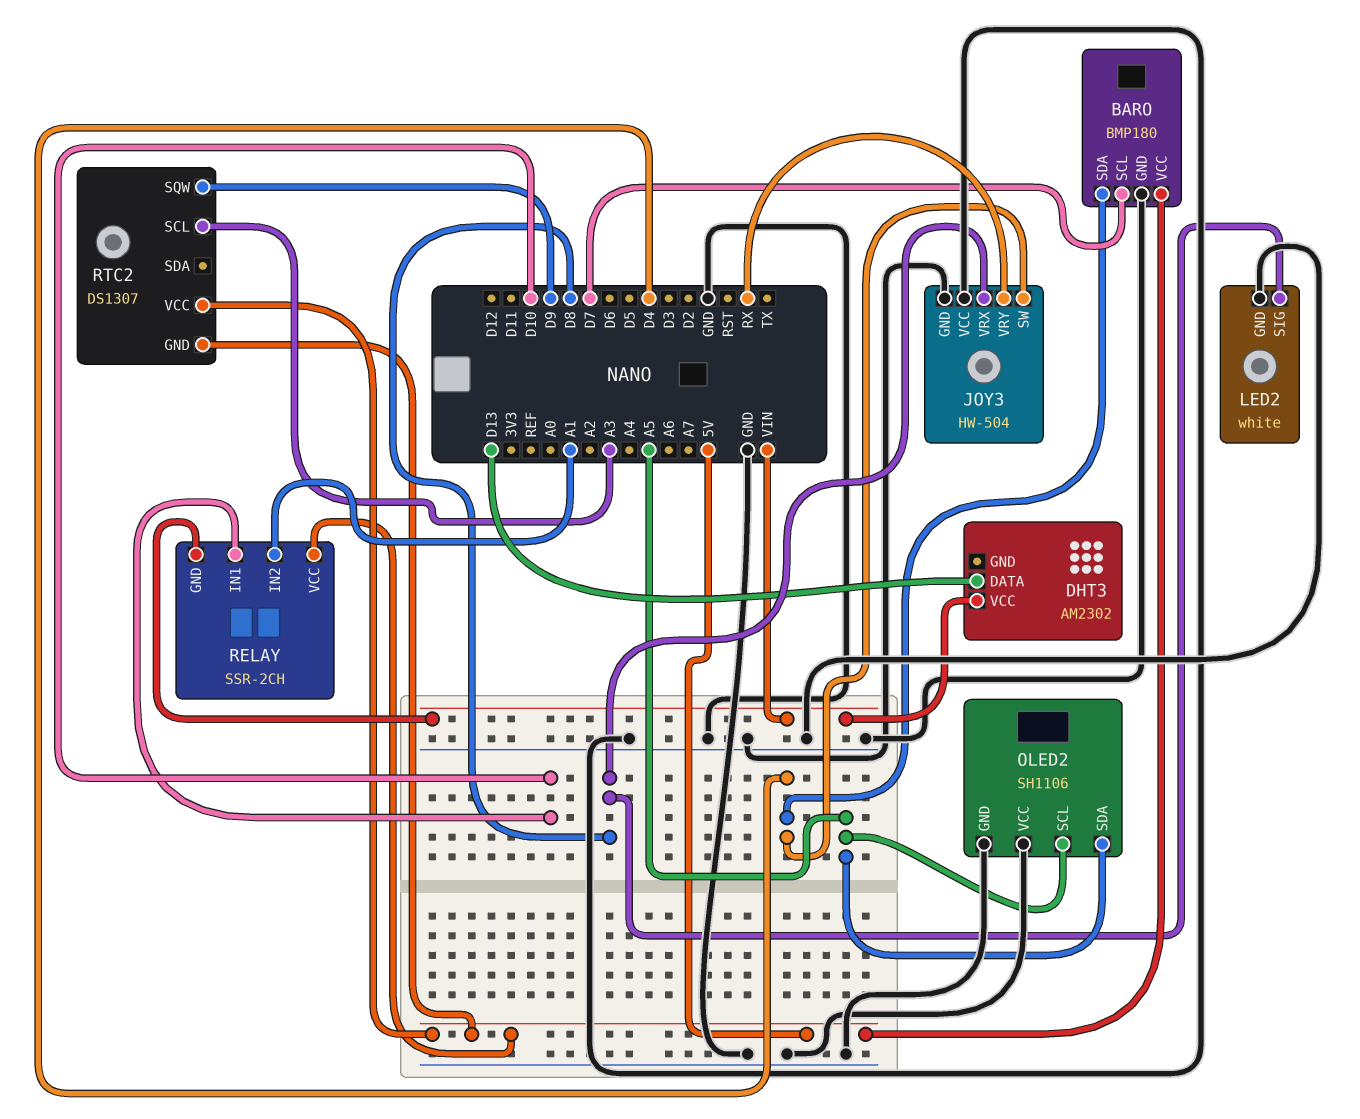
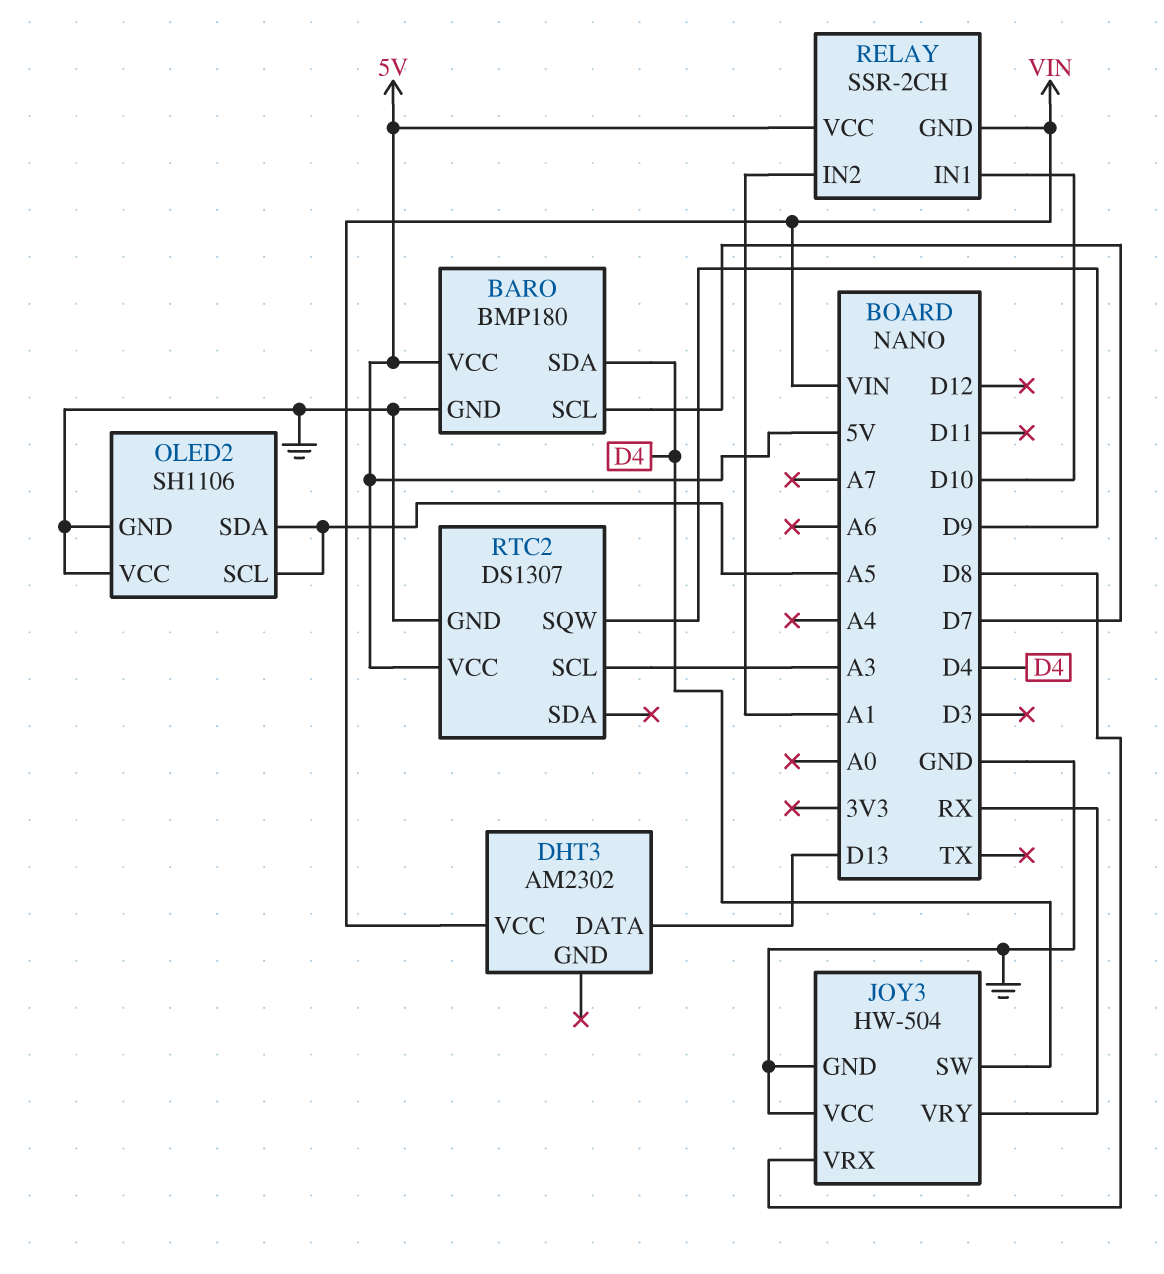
LED2: white -> none
LED2 pin GND: GND -> none
LED2 pin SIG: D8 -> none
RTC2 pin GND: 5V -> GND

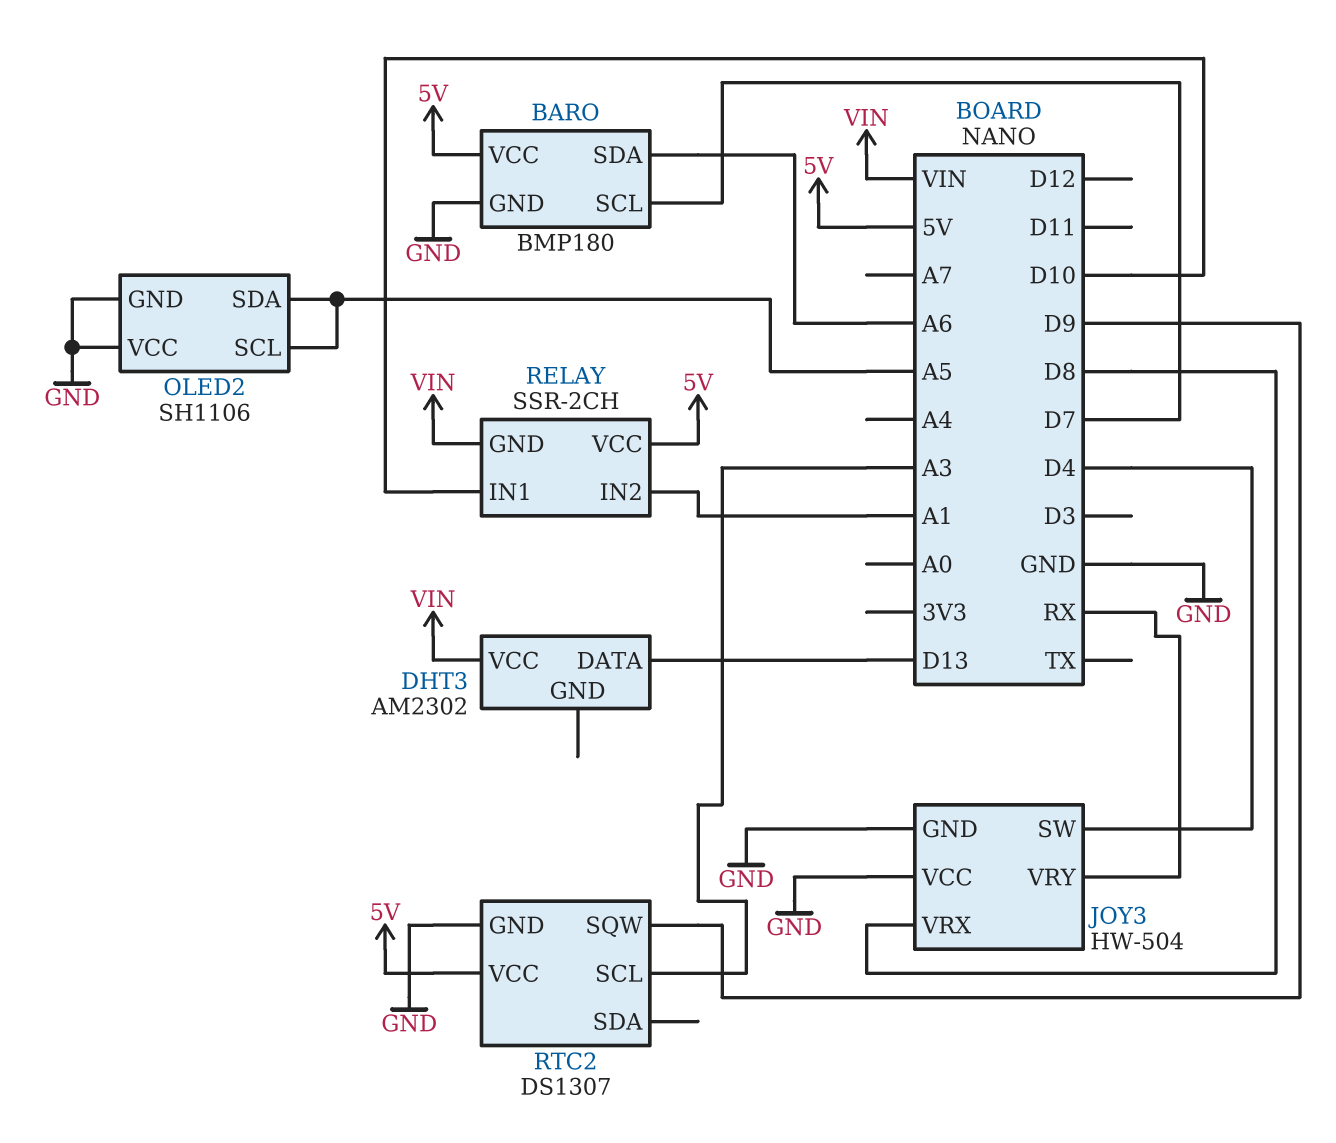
BARO pin SDA: D4 -> A6

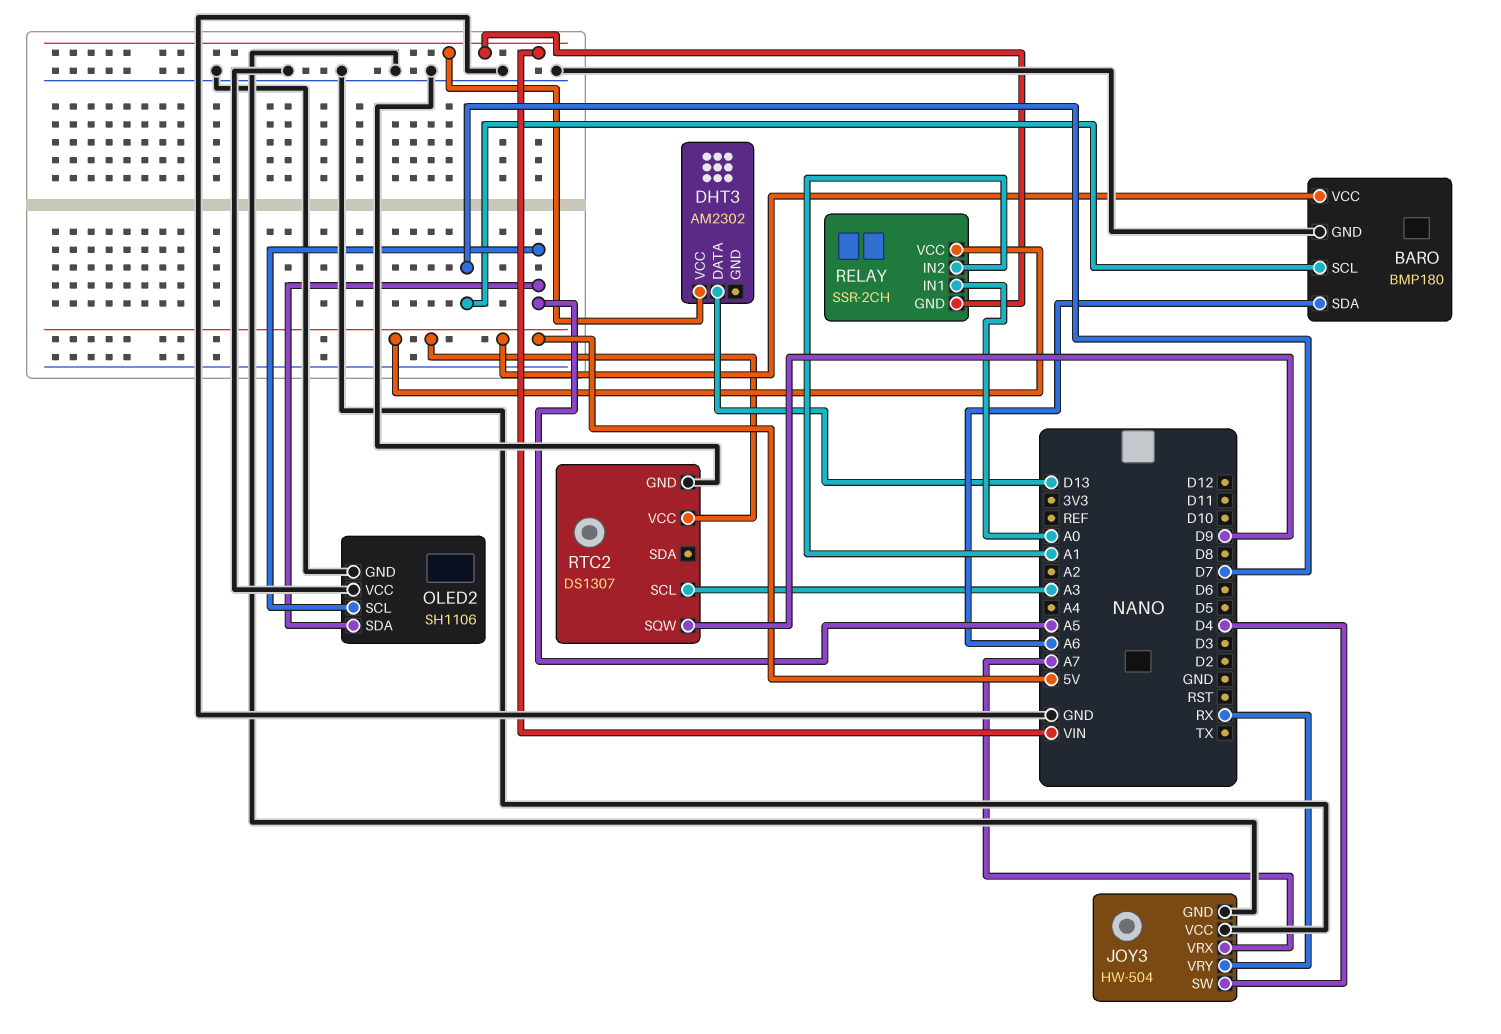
JOY3 pin VRX: D8 -> A7
RELAY pin IN1: D10 -> A0

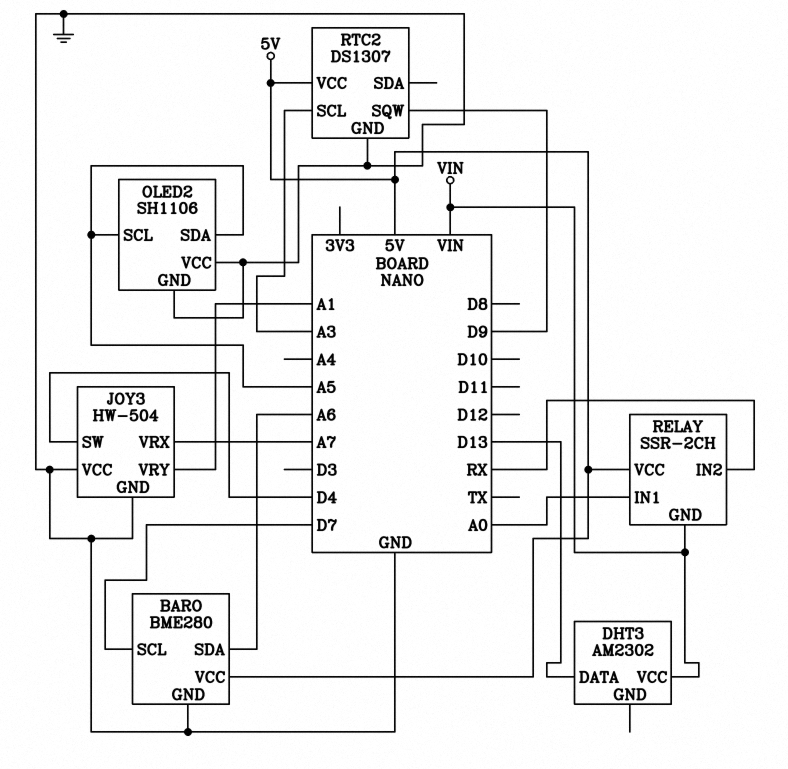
BARO: BMP180 -> BME280
JOY3 pin VRY: RX -> A1
RELAY pin IN2: A1 -> RX

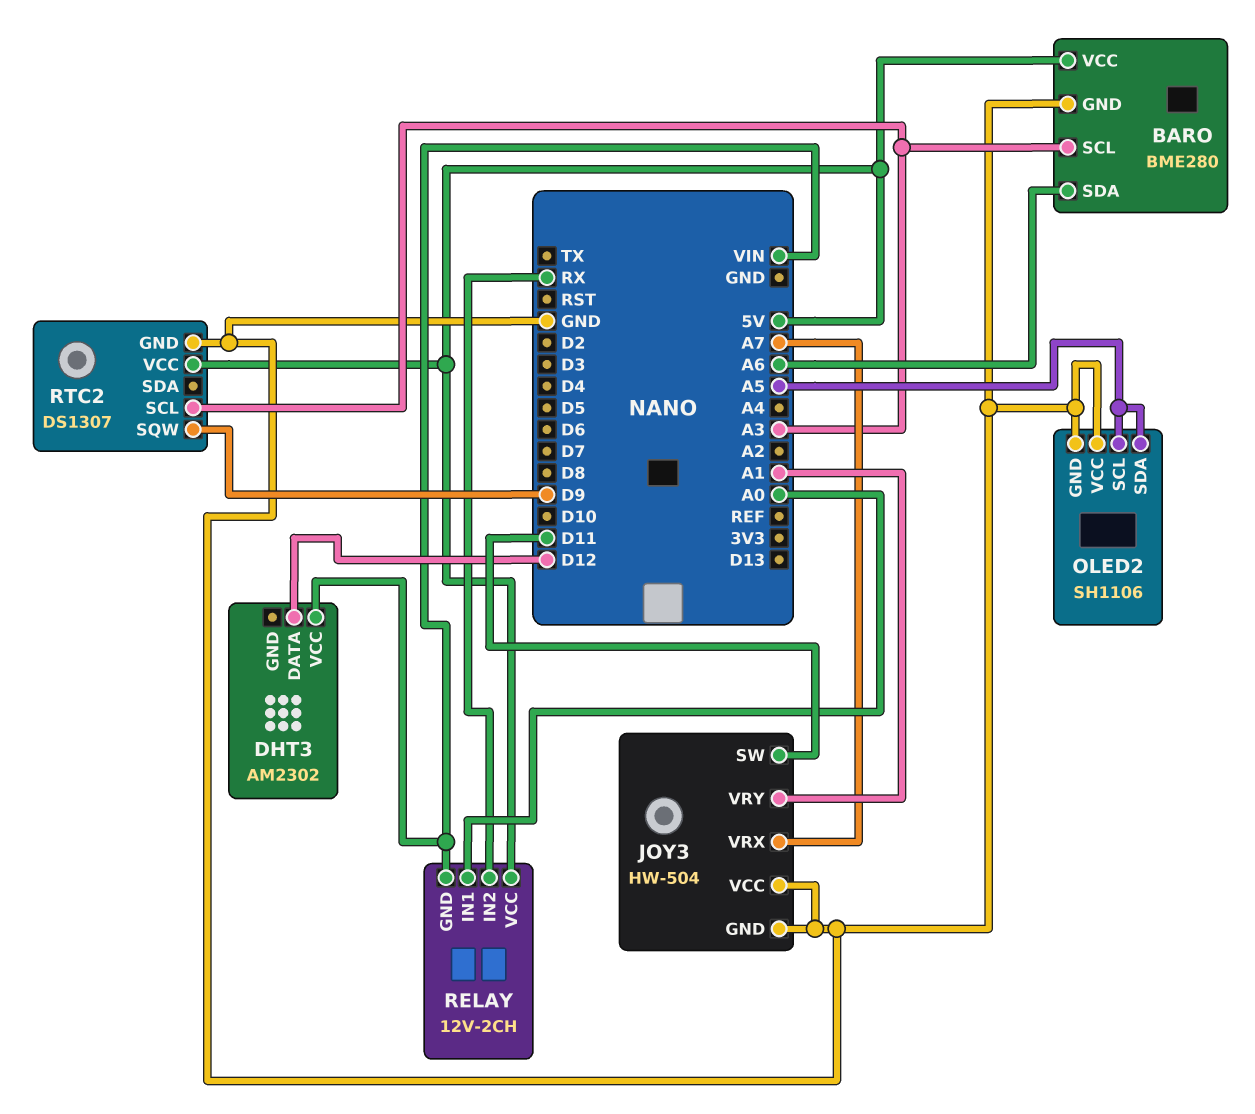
BARO pin SCL: D7 -> A3
DHT3 pin DATA: D13 -> D12
JOY3 pin SW: D4 -> D11
RELAY: SSR-2CH -> 12V-2CH

